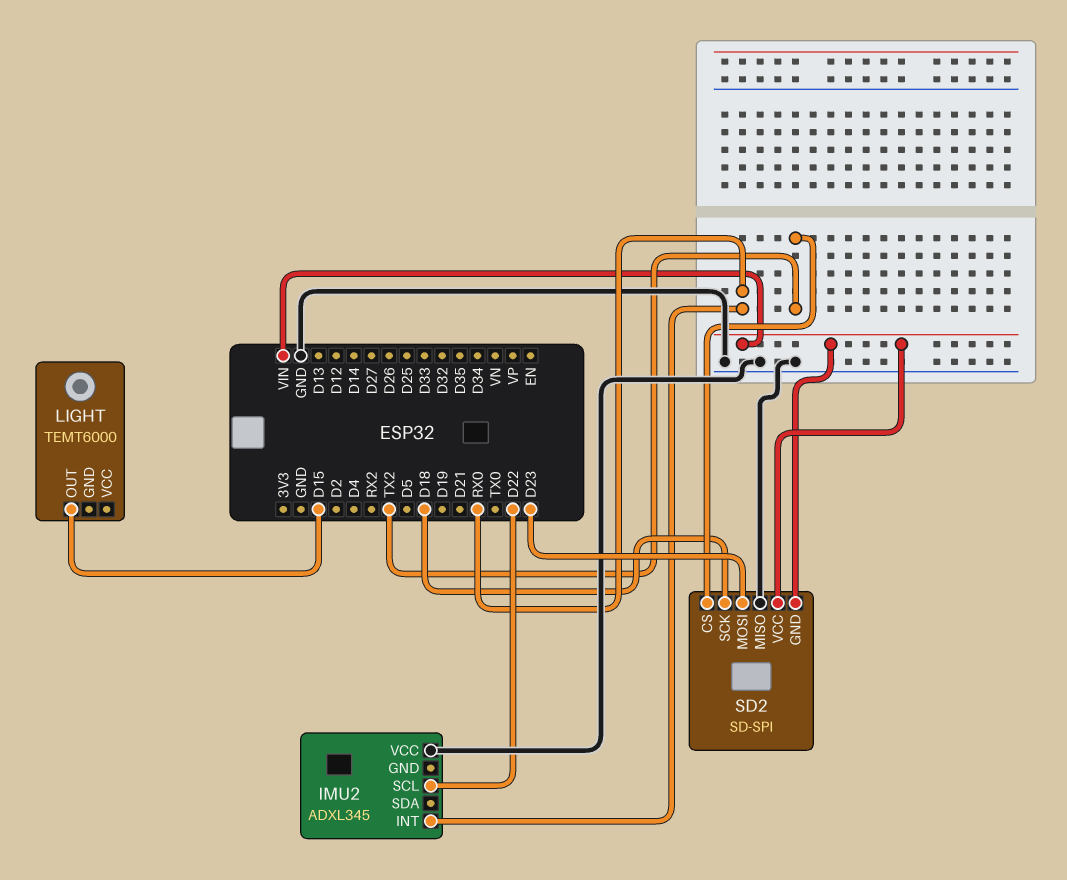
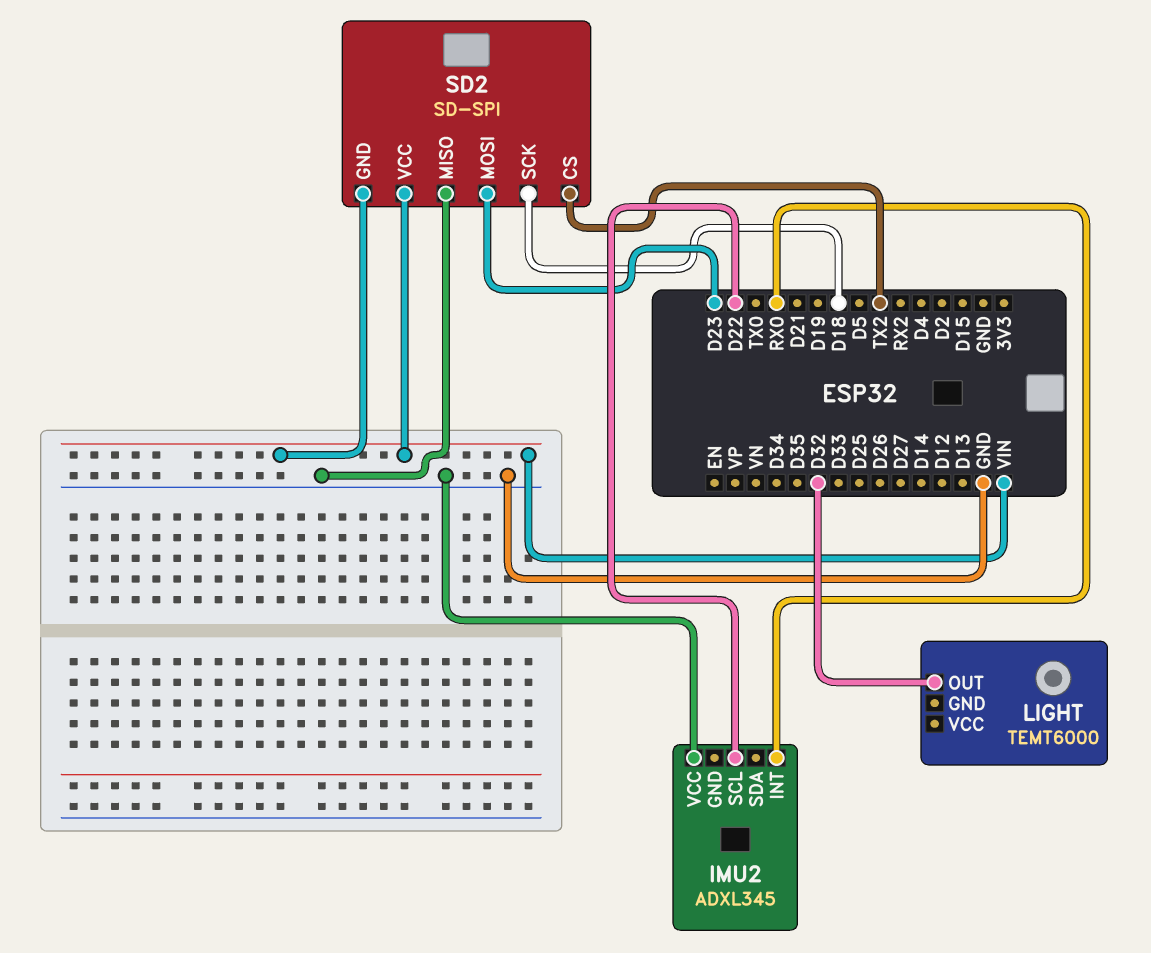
LIGHT pin OUT: D15 -> D32

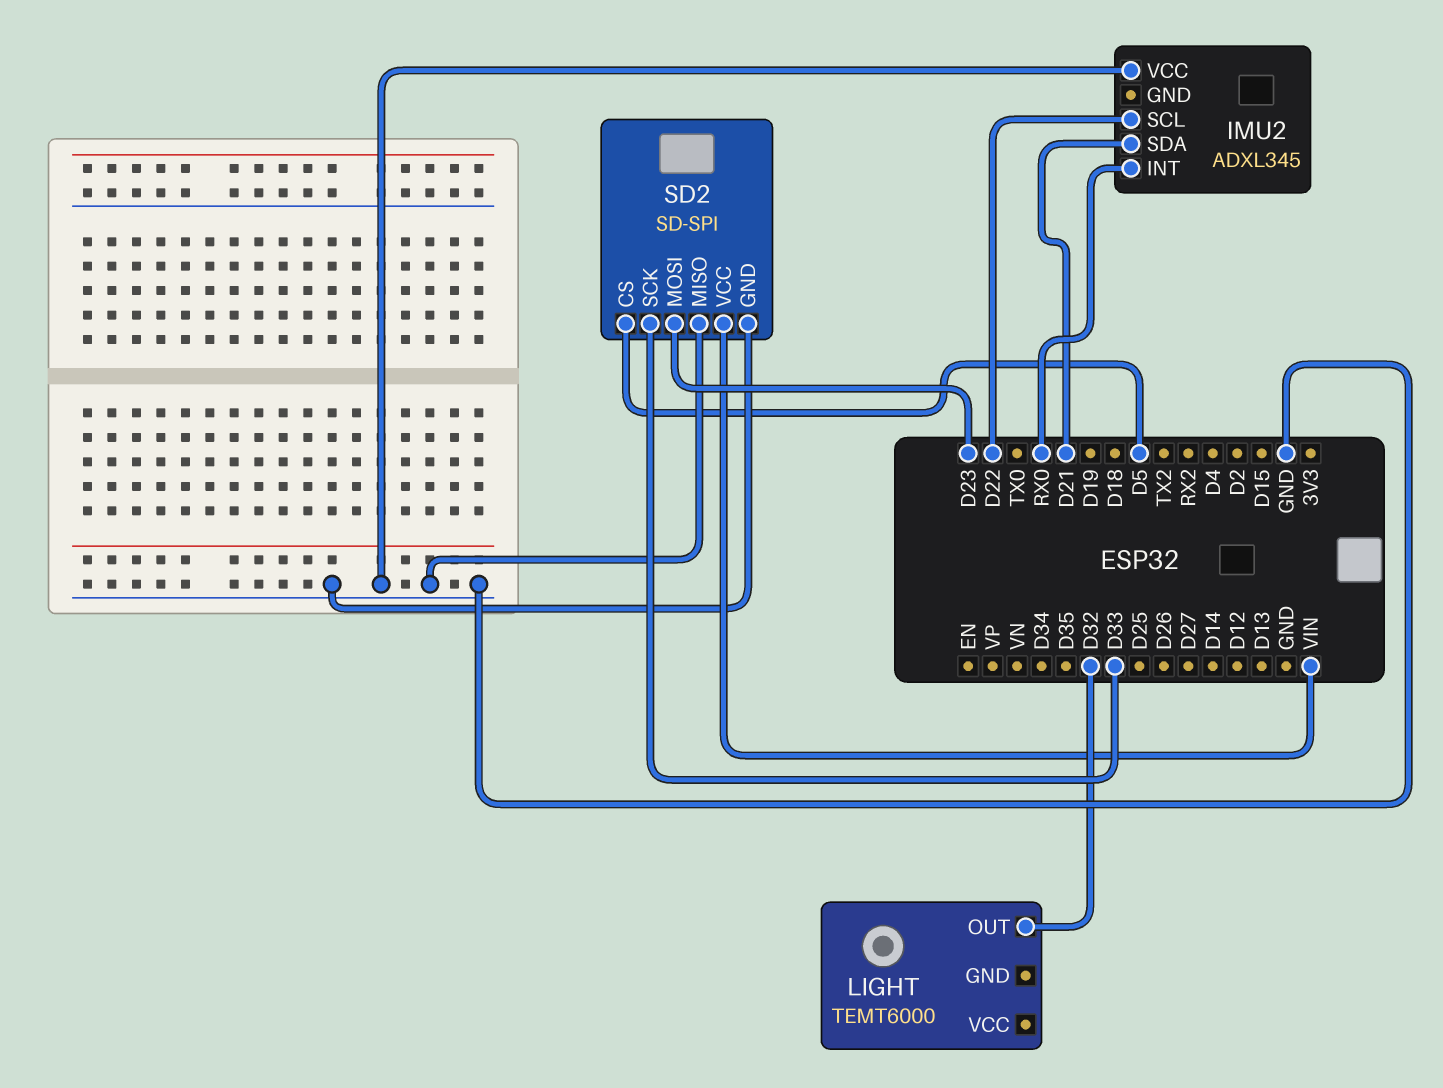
IMU2 pin SDA: none -> D21
SD2 pin CS: TX2 -> D5
SD2 pin GND: VIN -> GND
SD2 pin SCK: D18 -> D33

